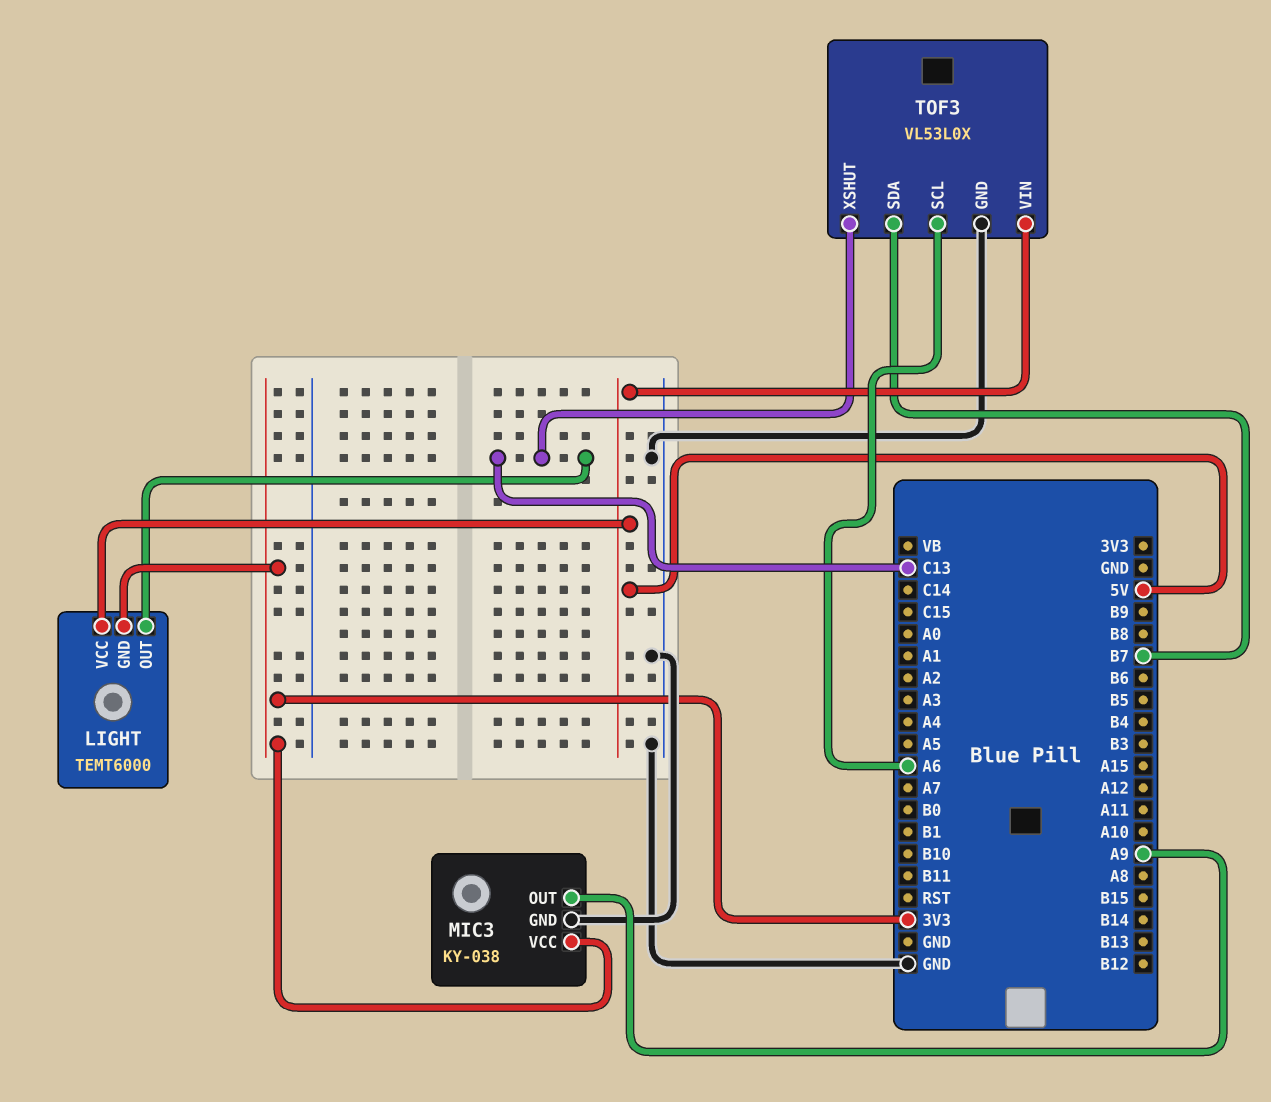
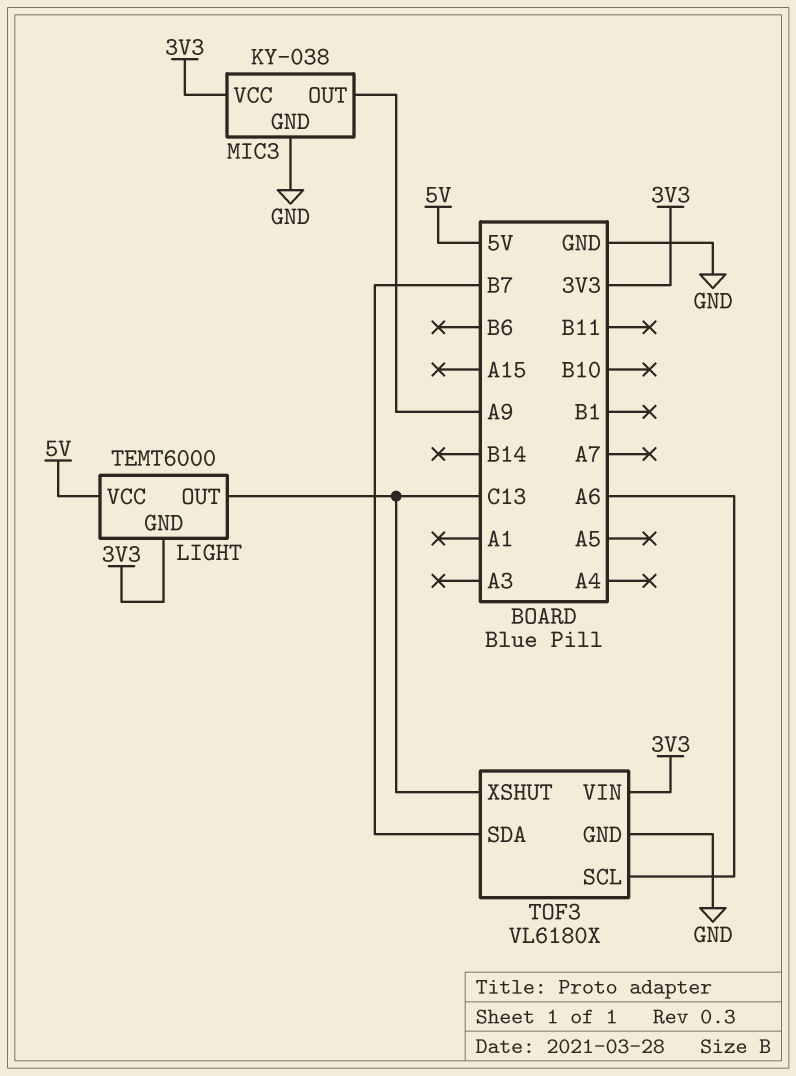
TOF3: VL53L0X -> VL6180X
TOF3 pin VIN: 5V -> 3V3

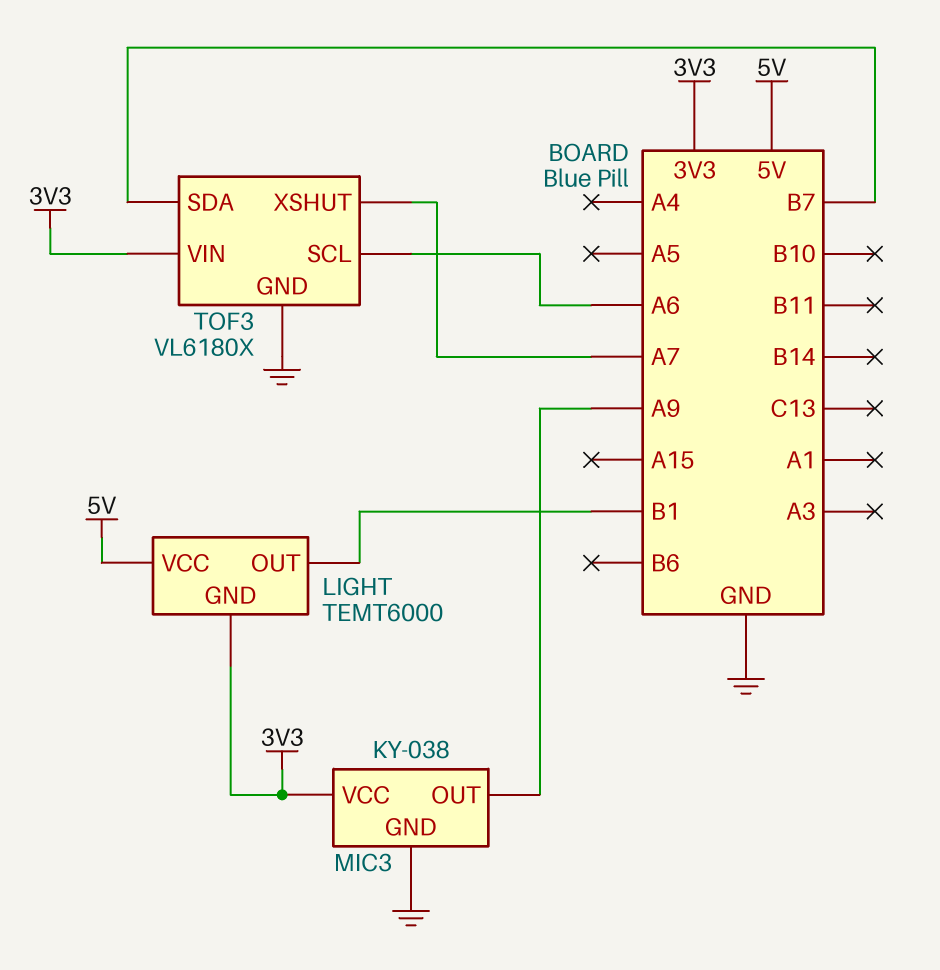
LIGHT pin OUT: C13 -> B1
TOF3 pin XSHUT: C13 -> A7

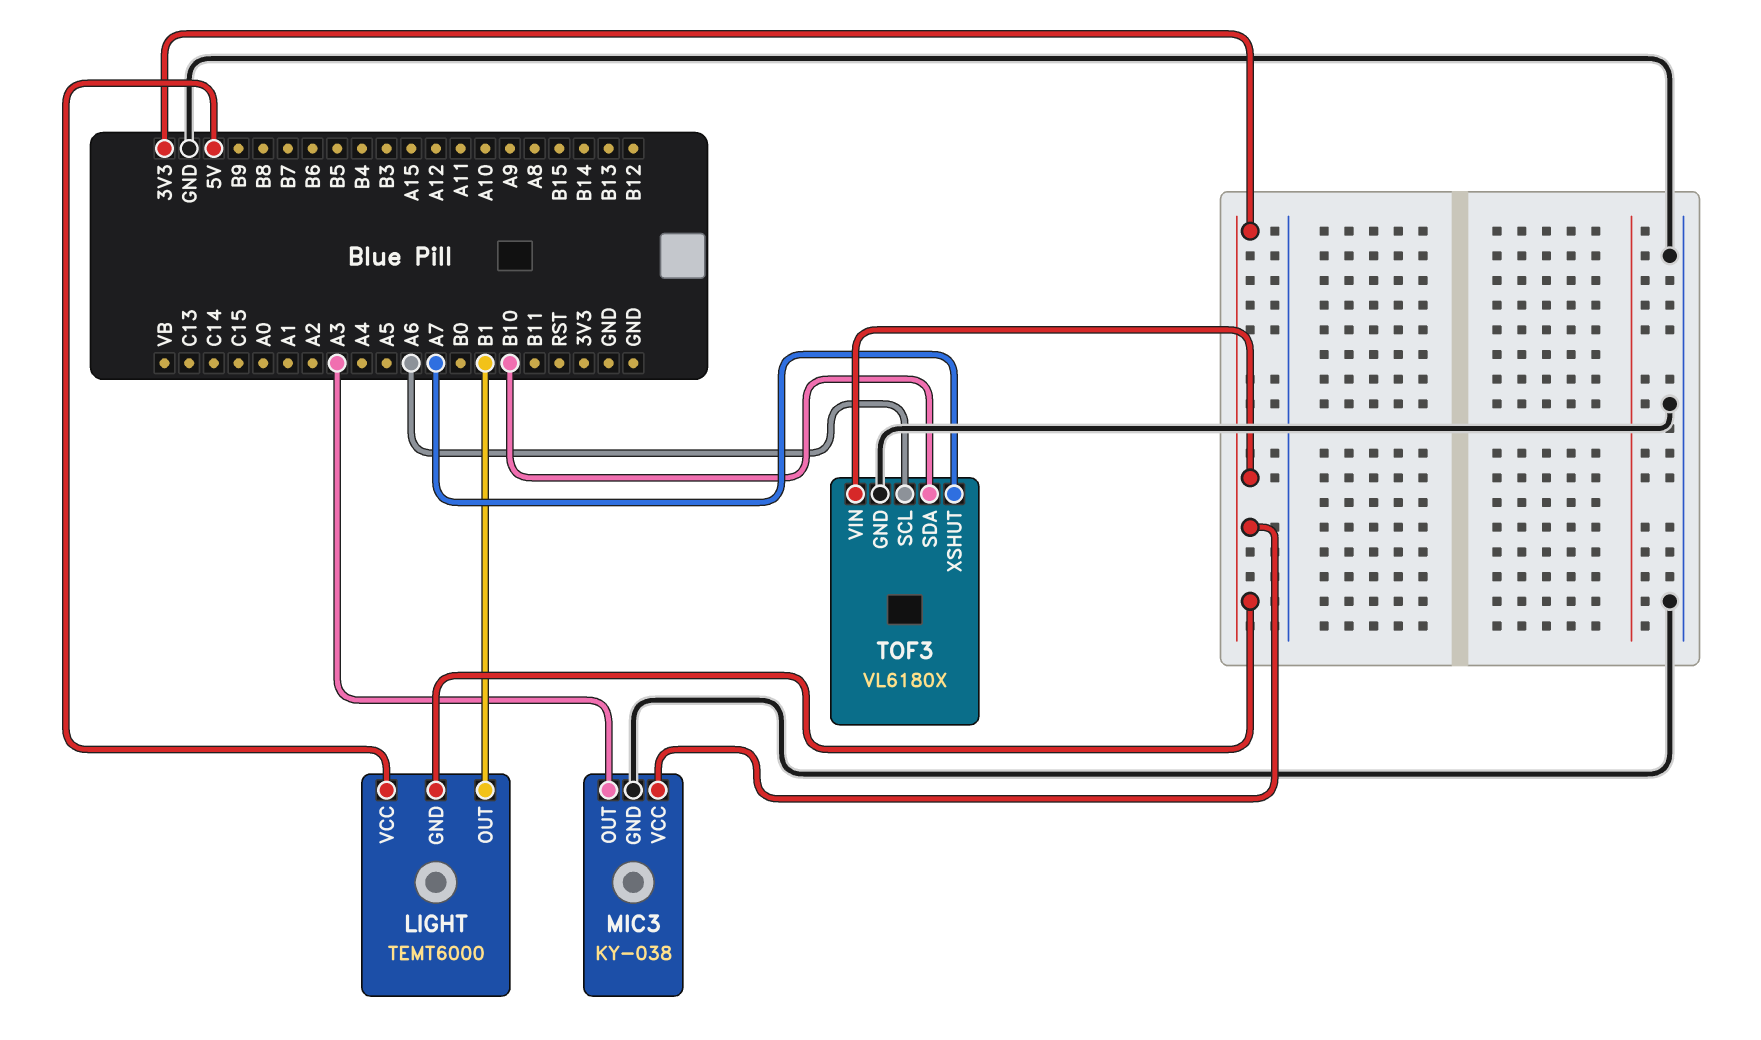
MIC3 pin OUT: A9 -> A3
TOF3 pin SDA: B7 -> B10

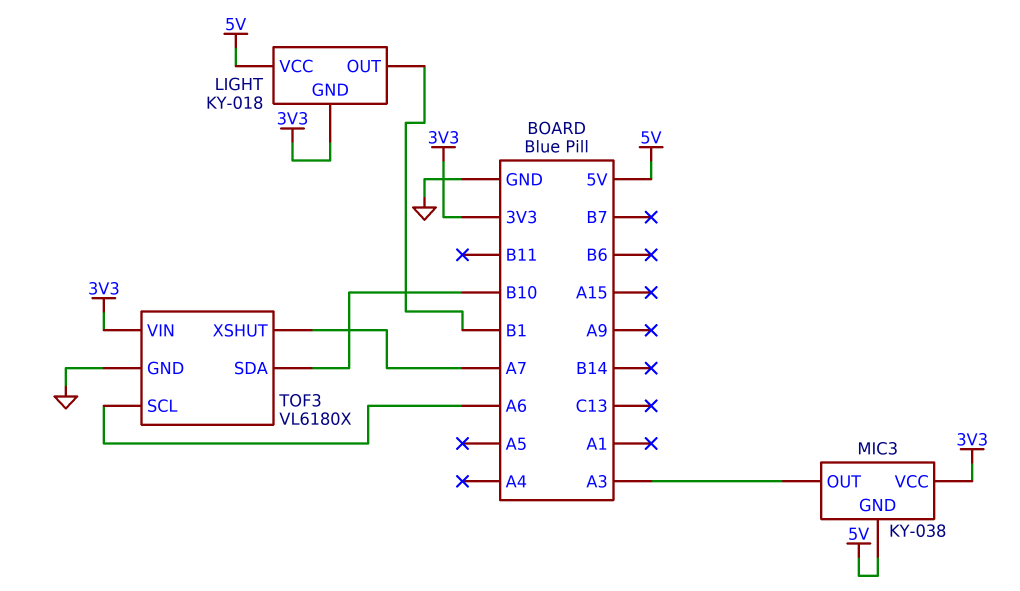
LIGHT: TEMT6000 -> KY-018
MIC3 pin GND: GND -> 5V

